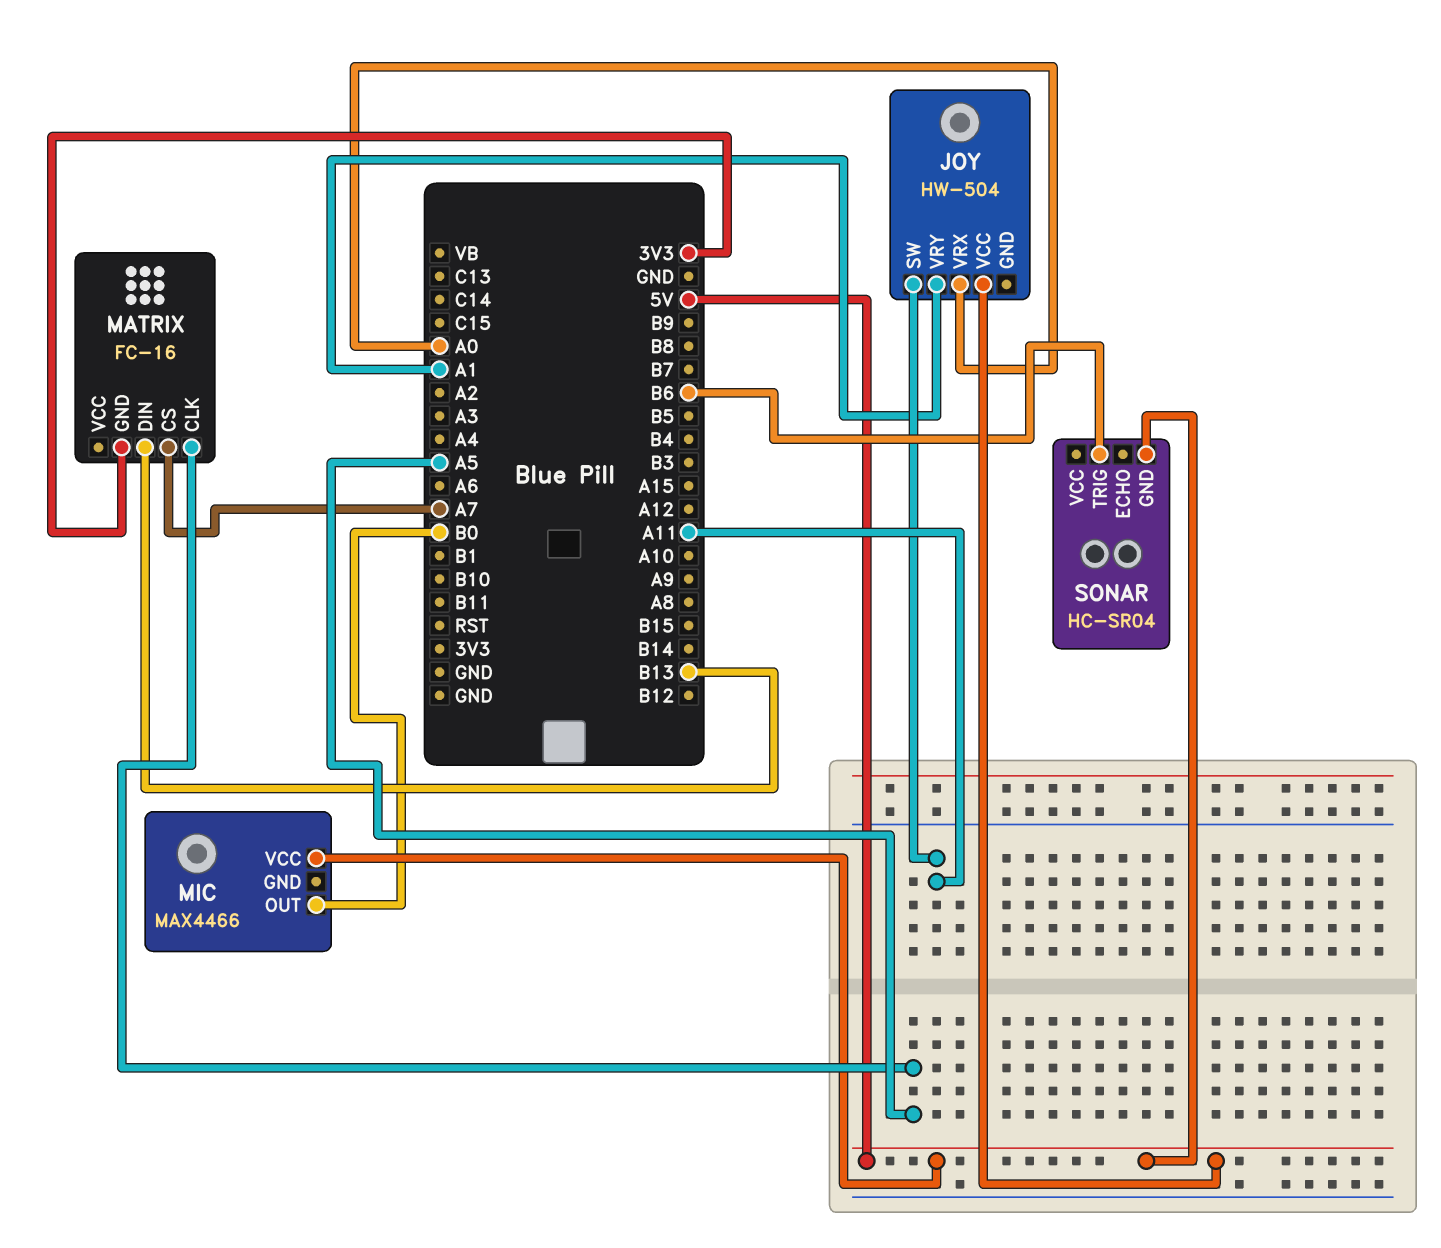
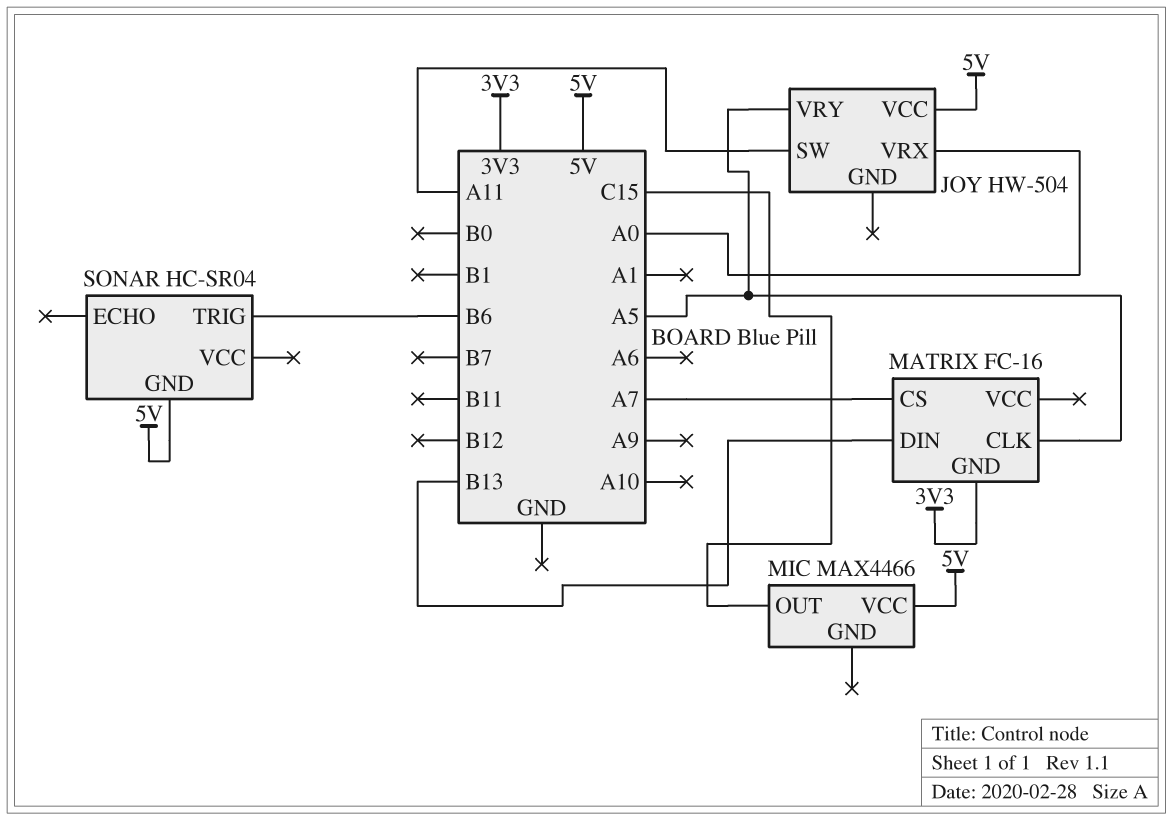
JOY pin VRY: A1 -> A5
MIC pin OUT: B0 -> C15

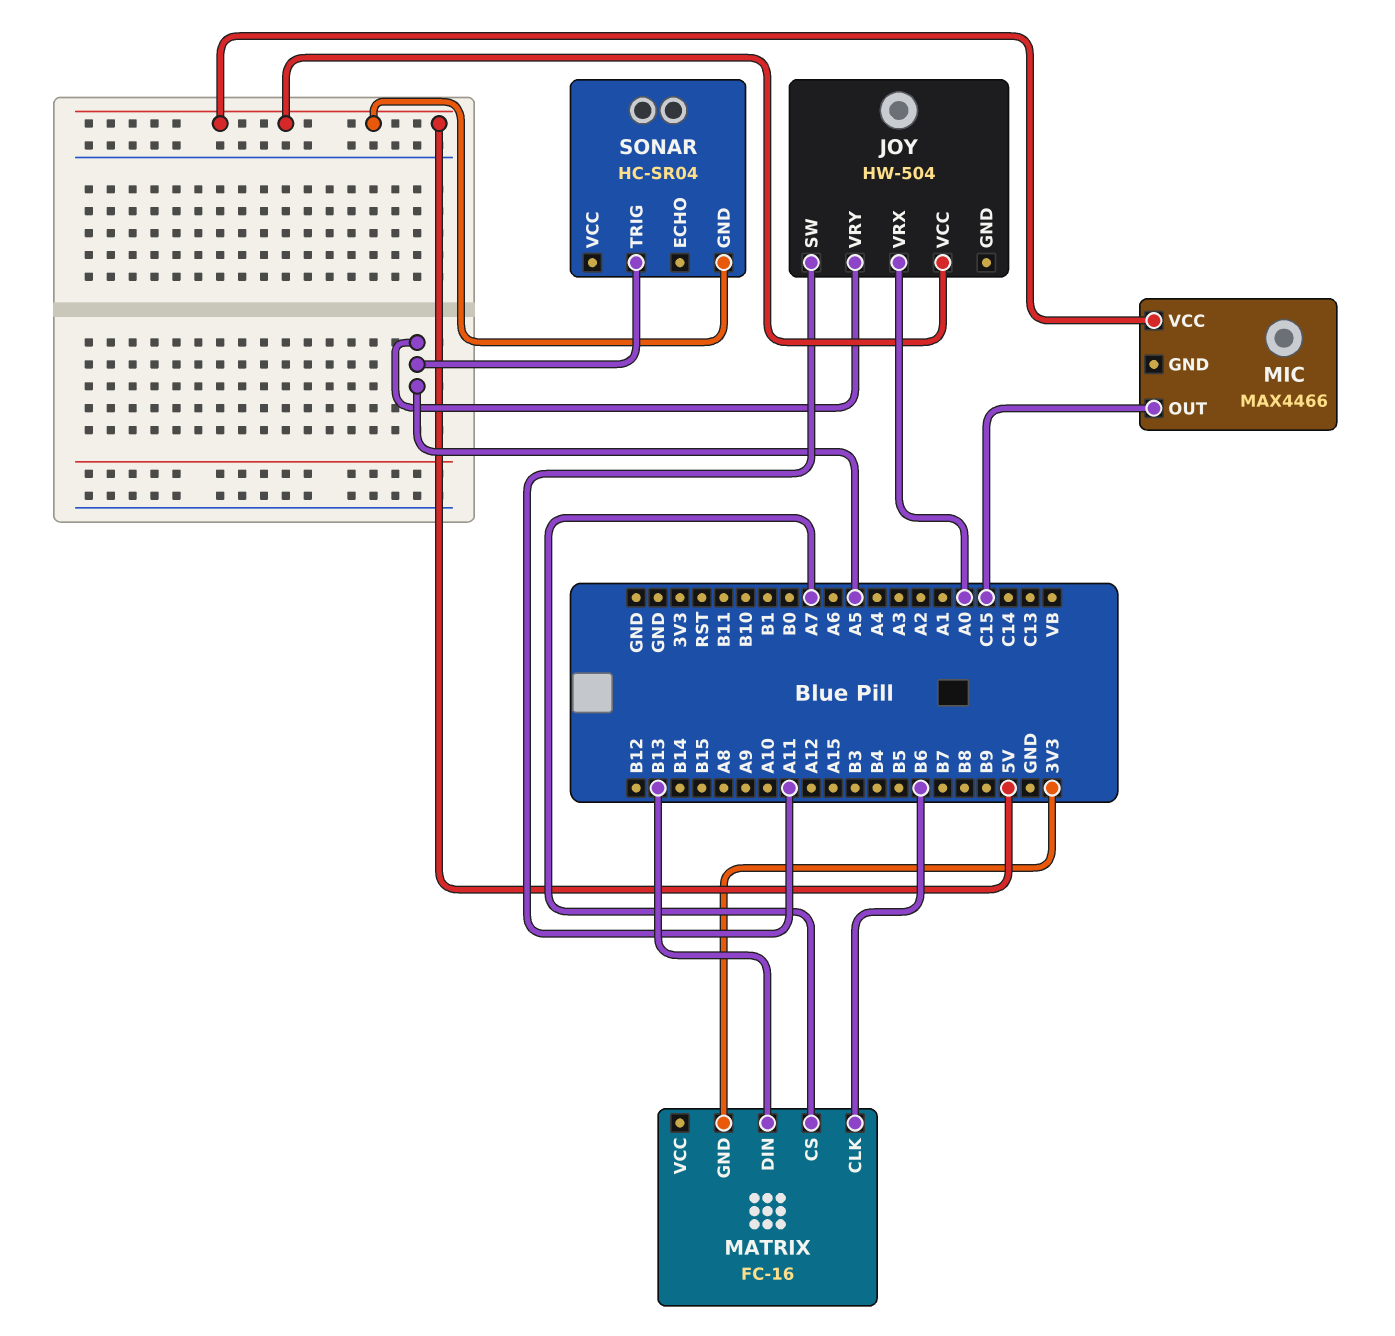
MATRIX pin CLK: A5 -> B6
SONAR pin TRIG: B6 -> A5

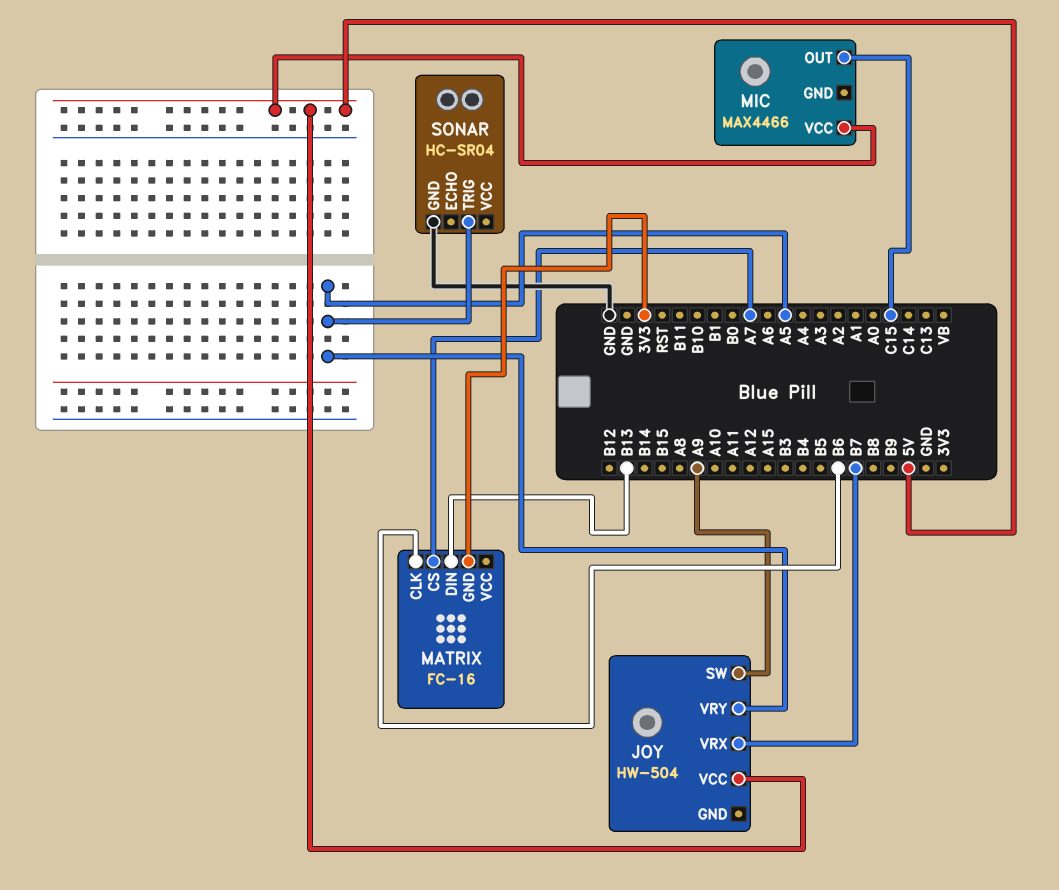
JOY pin SW: A11 -> A9
JOY pin VRX: A0 -> B7
SONAR pin GND: 5V -> GND

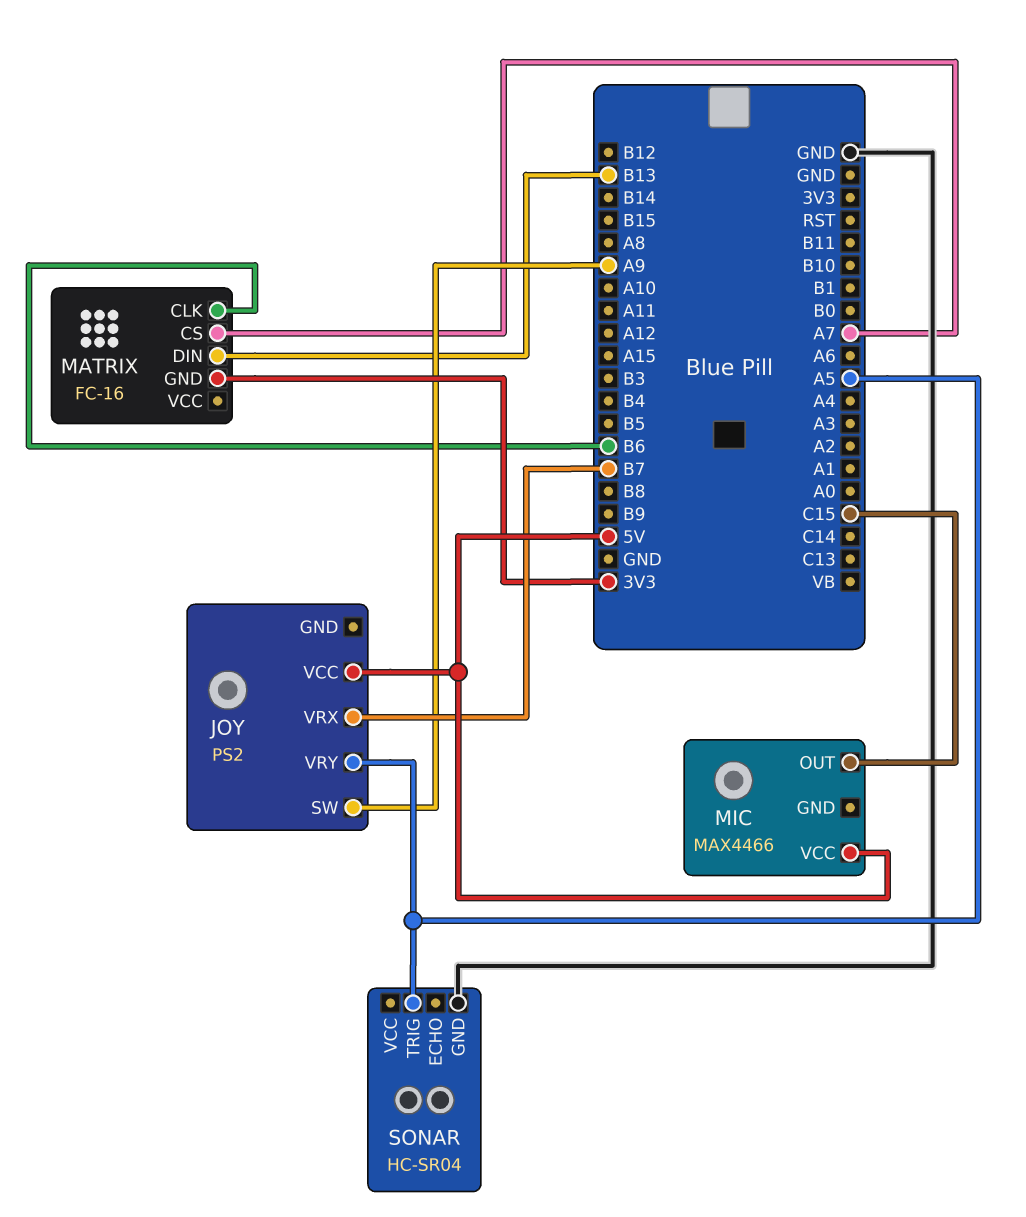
JOY: HW-504 -> PS2

